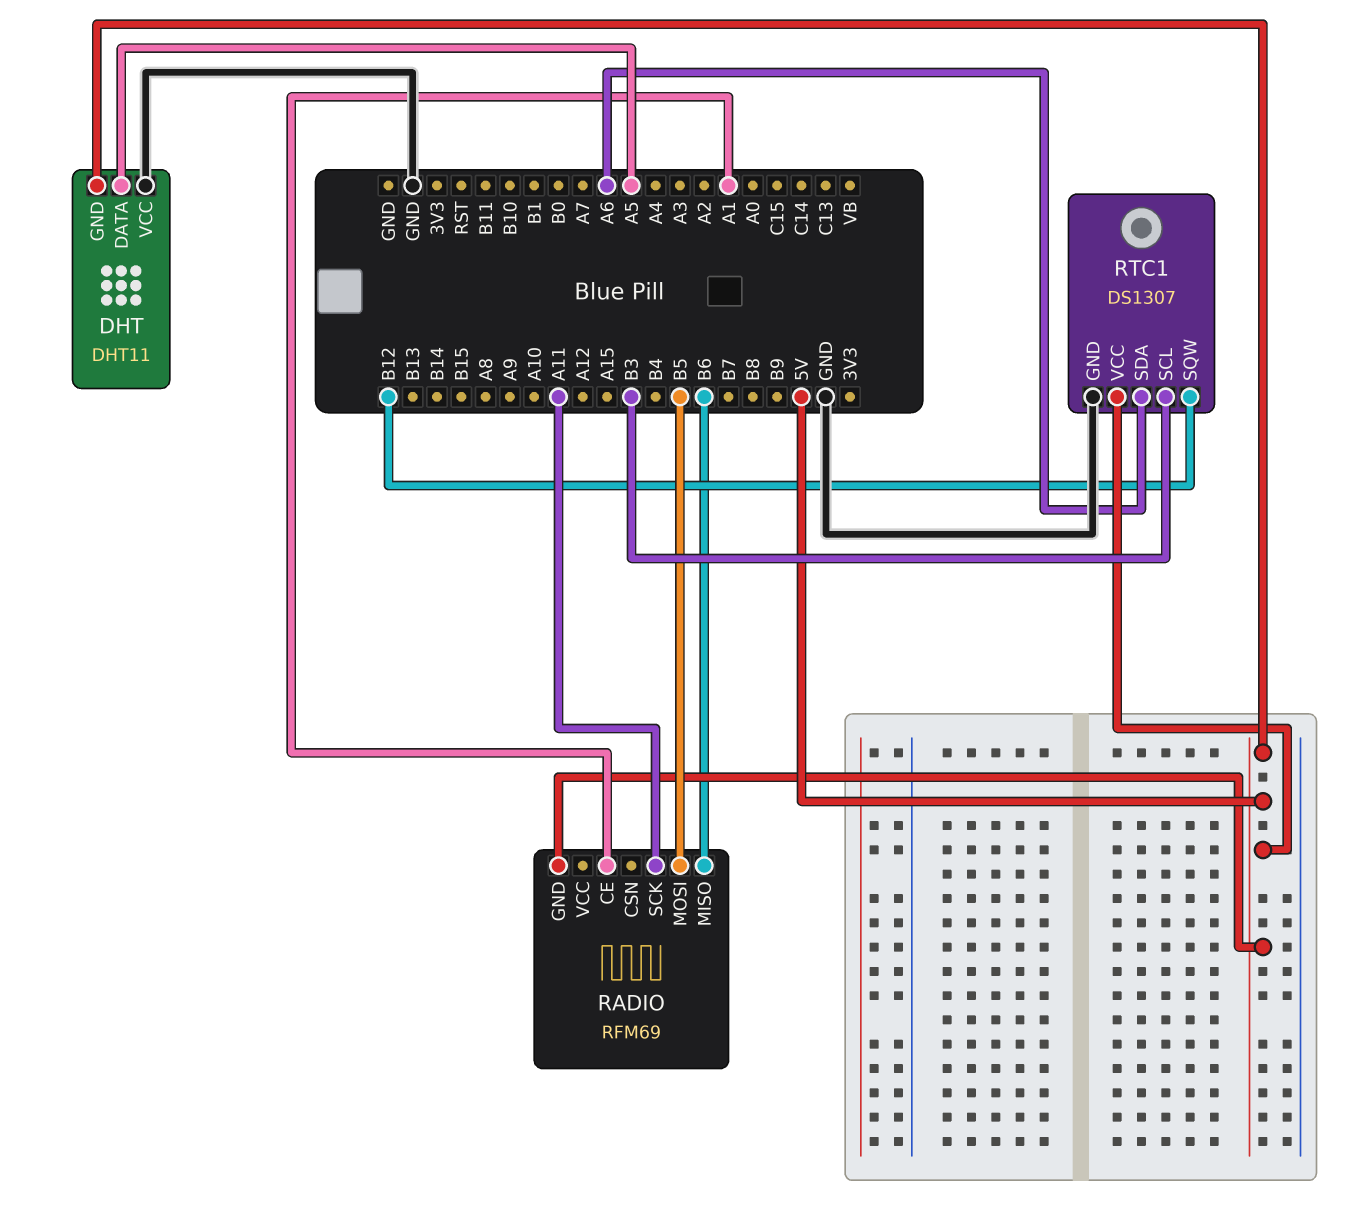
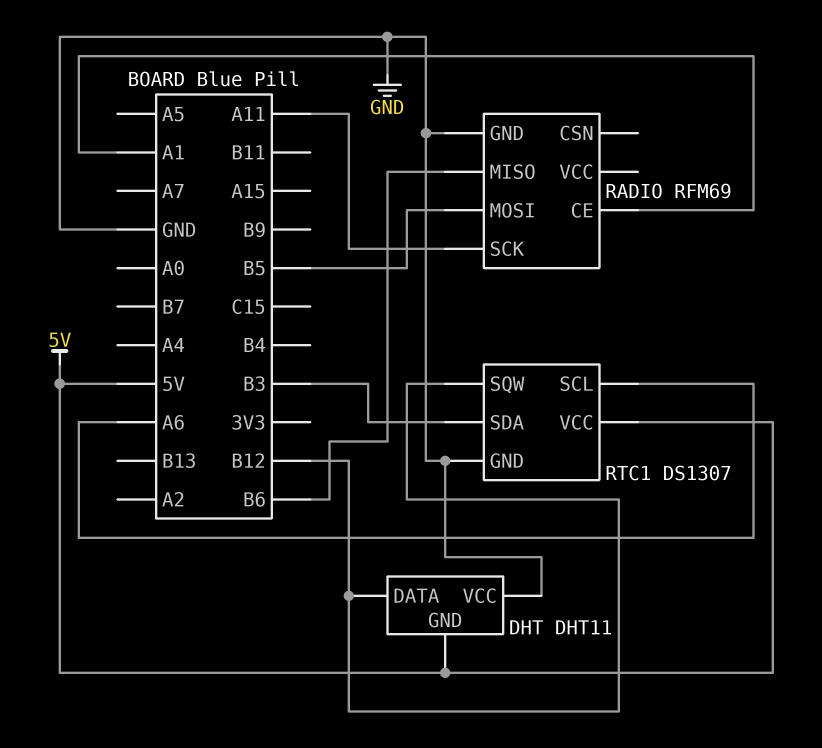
DHT pin DATA: A5 -> B12
RADIO pin GND: 5V -> GND
RTC1 pin SCL: B3 -> A6
RTC1 pin SDA: A6 -> B3

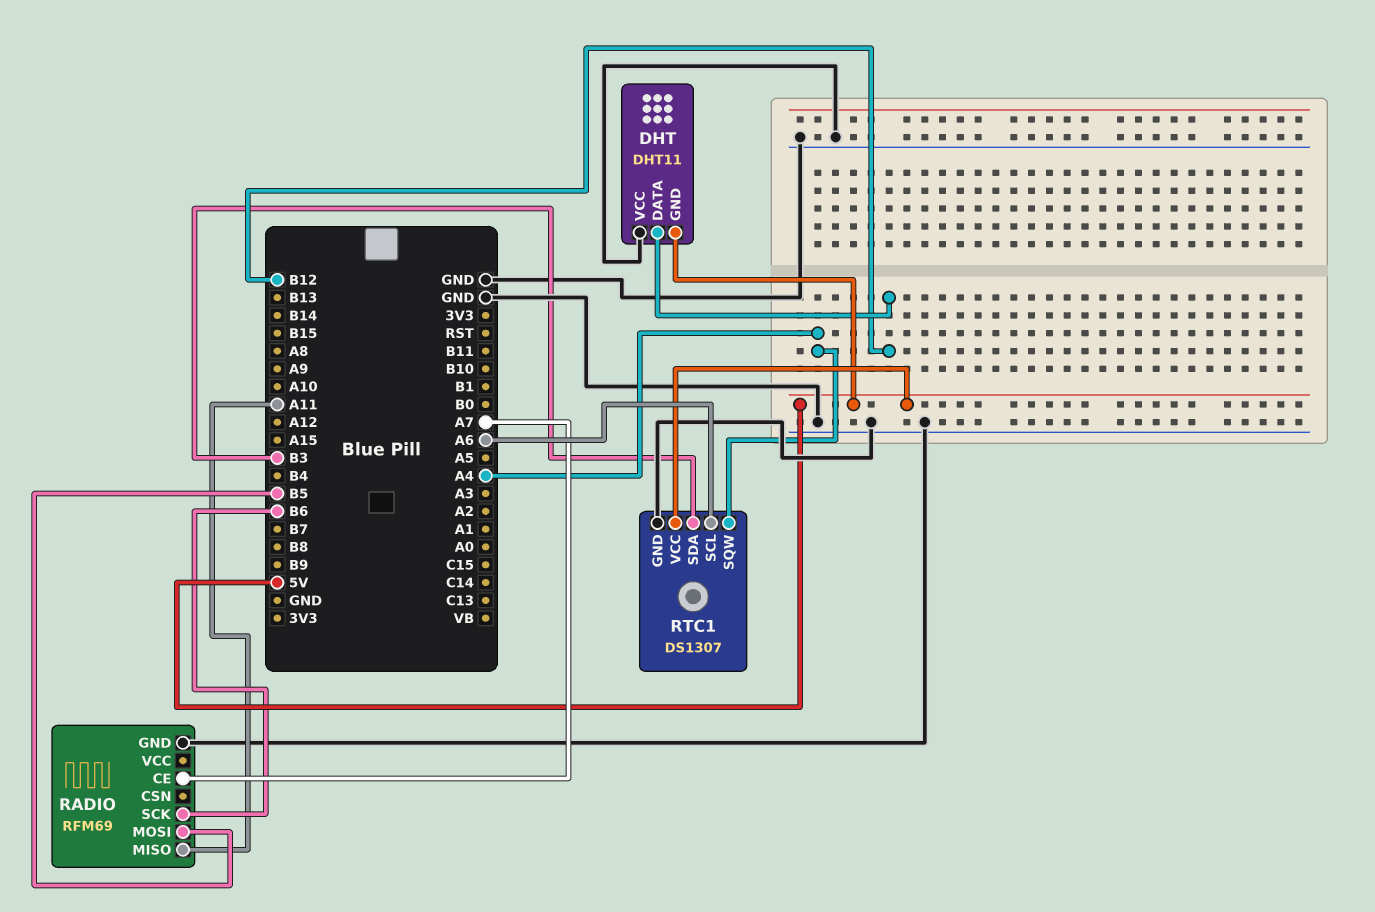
RADIO pin CE: A1 -> A7
RADIO pin MISO: B6 -> A11
RADIO pin SCK: A11 -> B6
RTC1 pin SQW: B12 -> A4

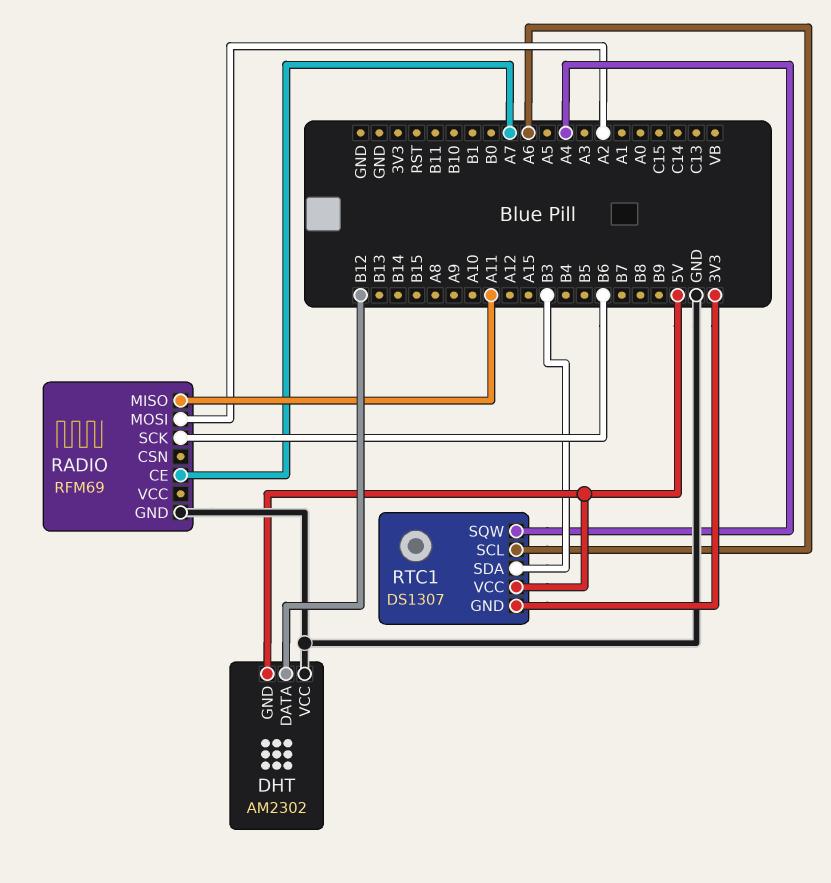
DHT: DHT11 -> AM2302
RADIO pin MOSI: B5 -> A2
RTC1 pin GND: GND -> 3V3

